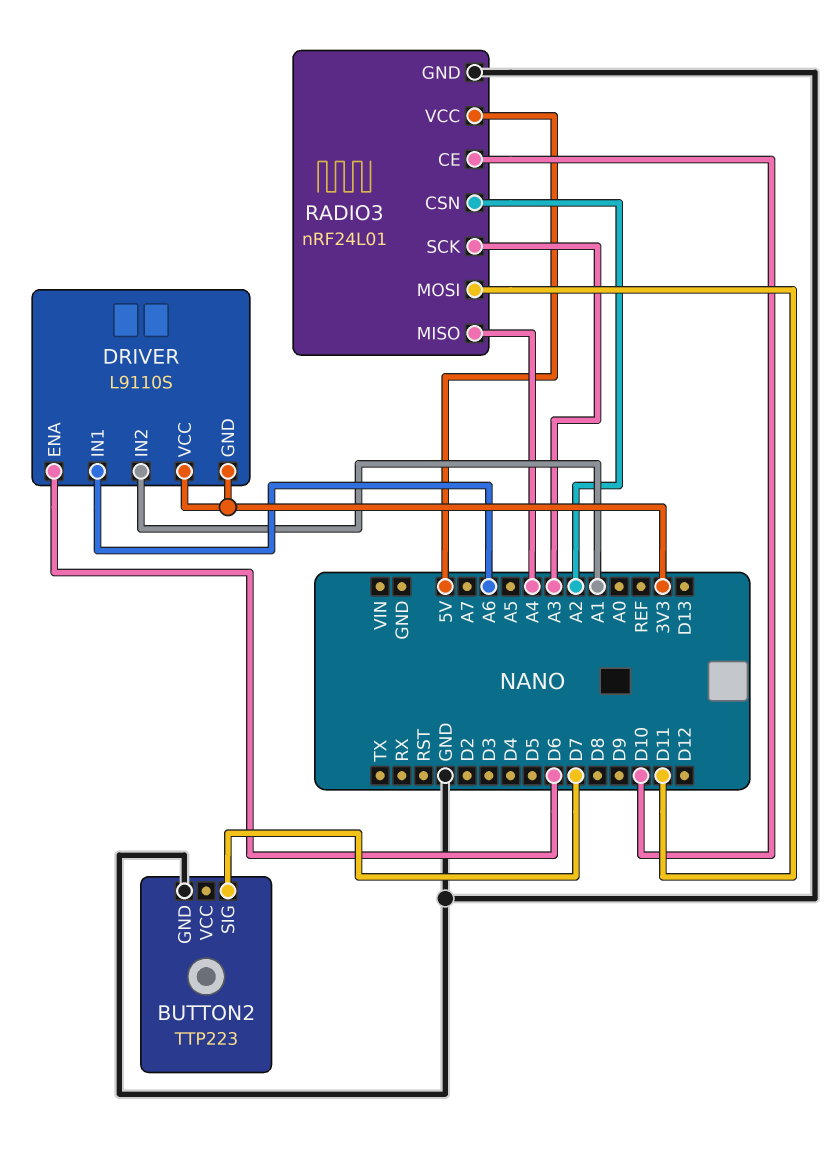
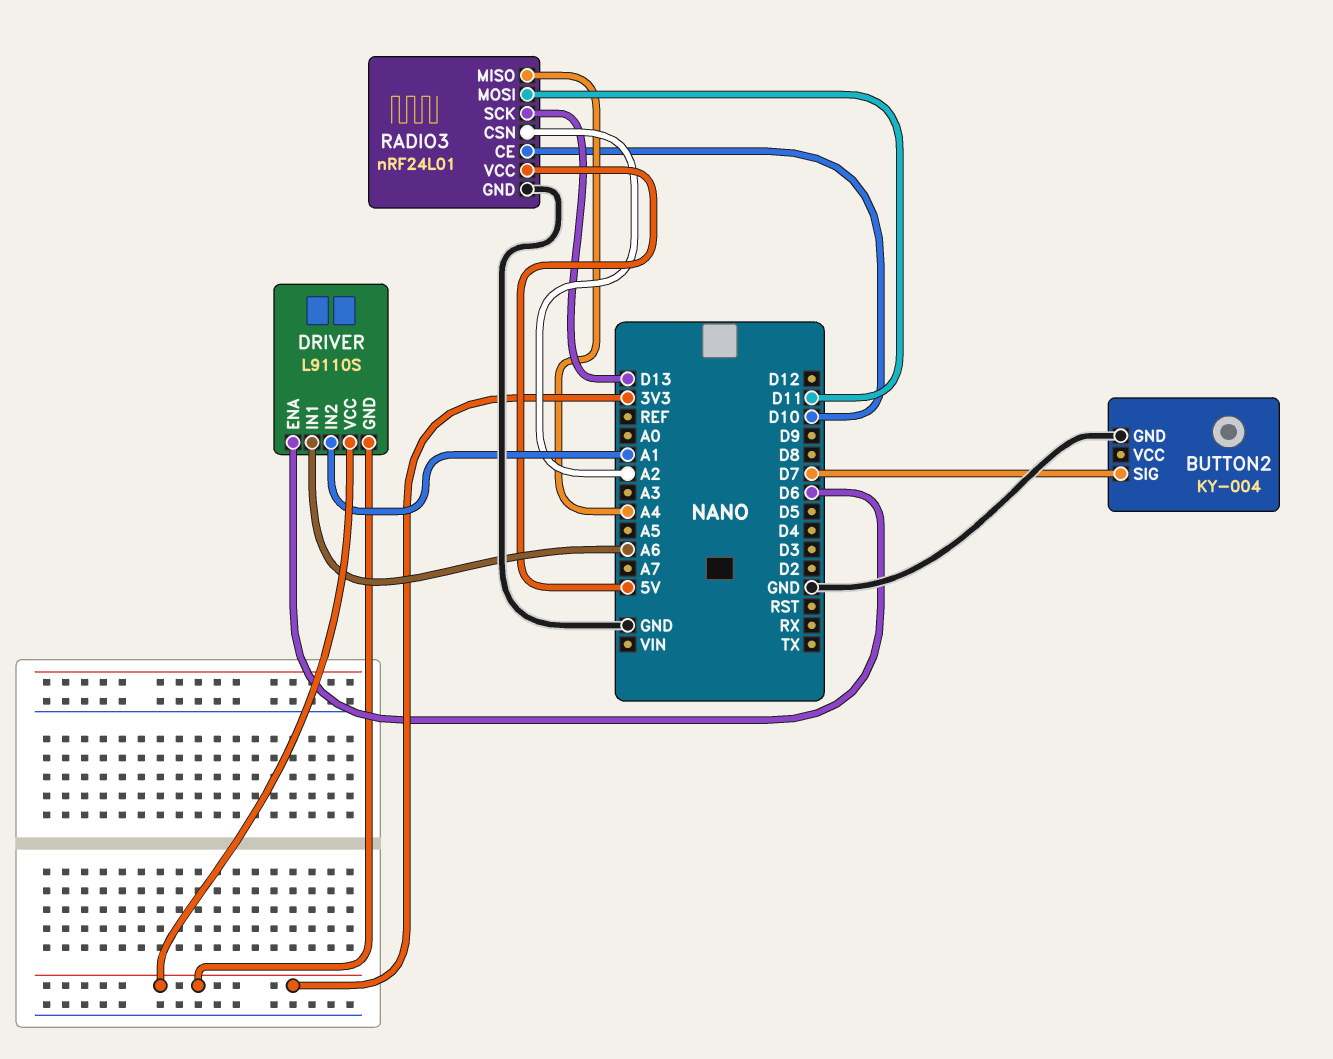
BUTTON2: TTP223 -> KY-004
RADIO3 pin SCK: A3 -> D13

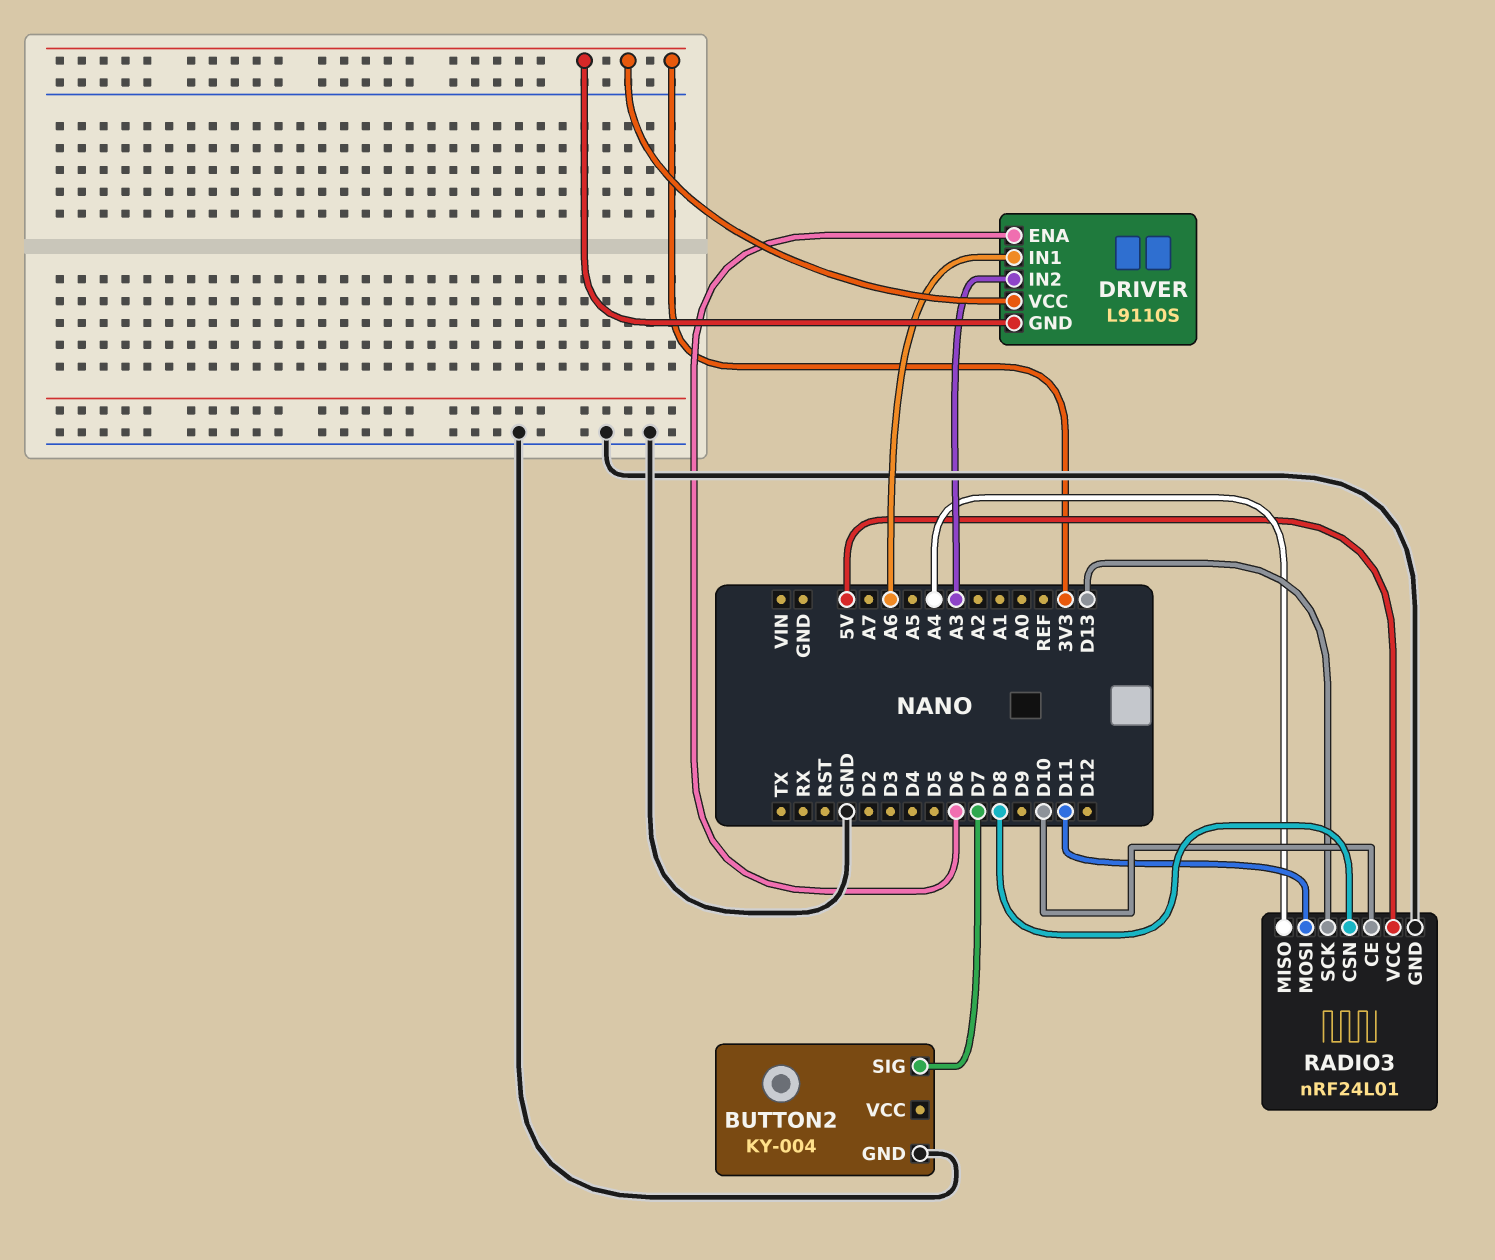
DRIVER pin IN2: A1 -> A3
RADIO3 pin CSN: A2 -> D8

